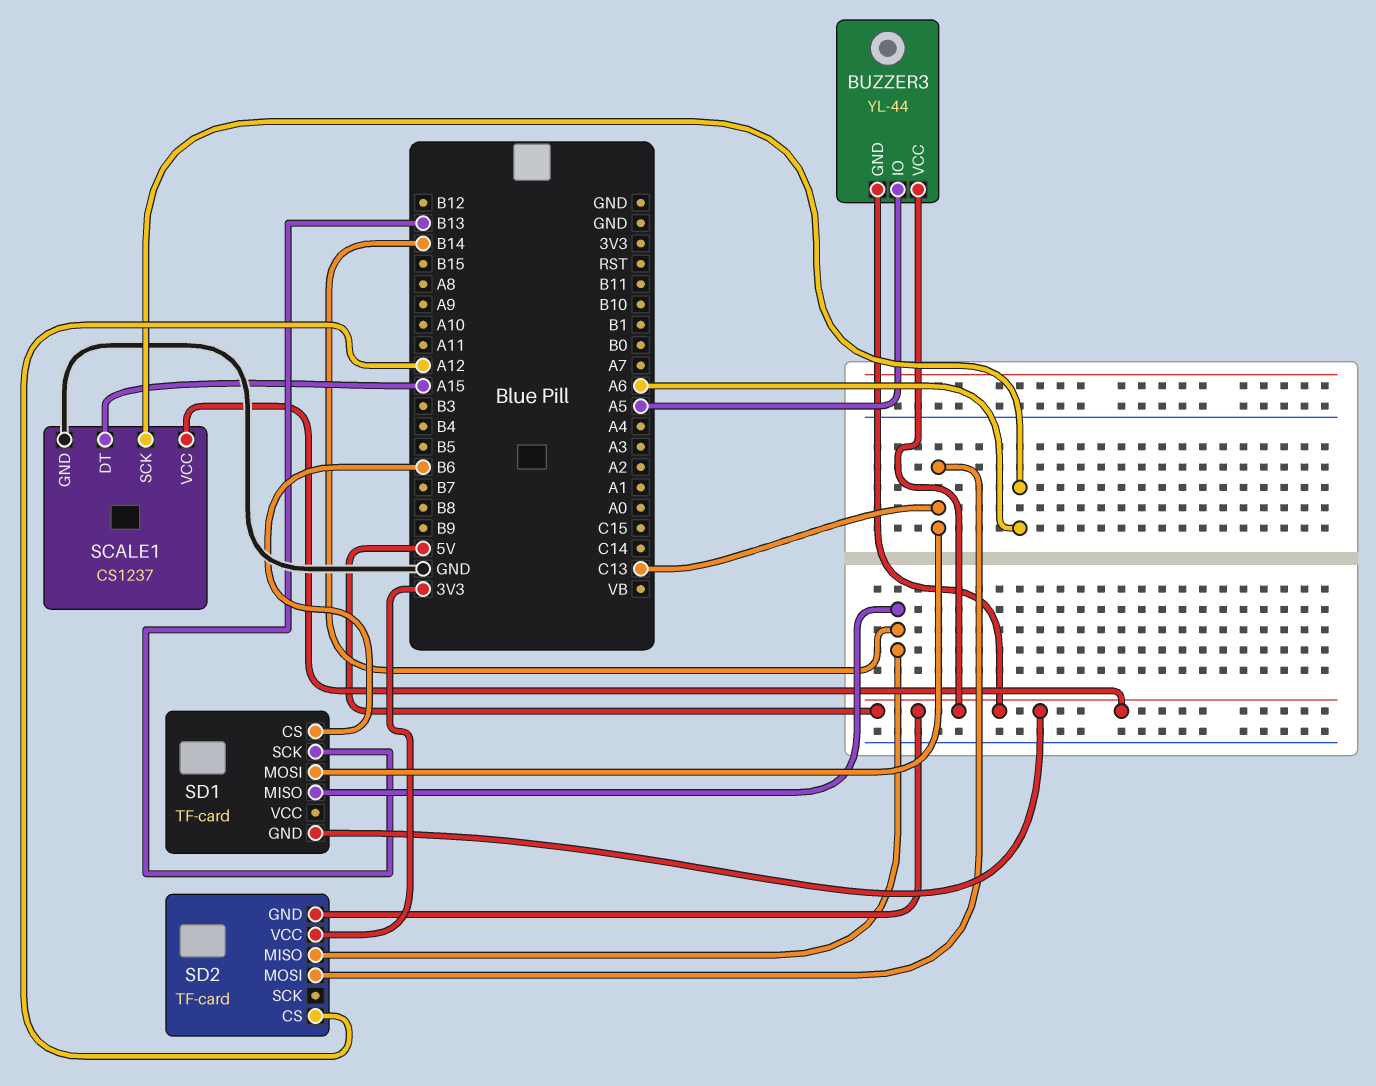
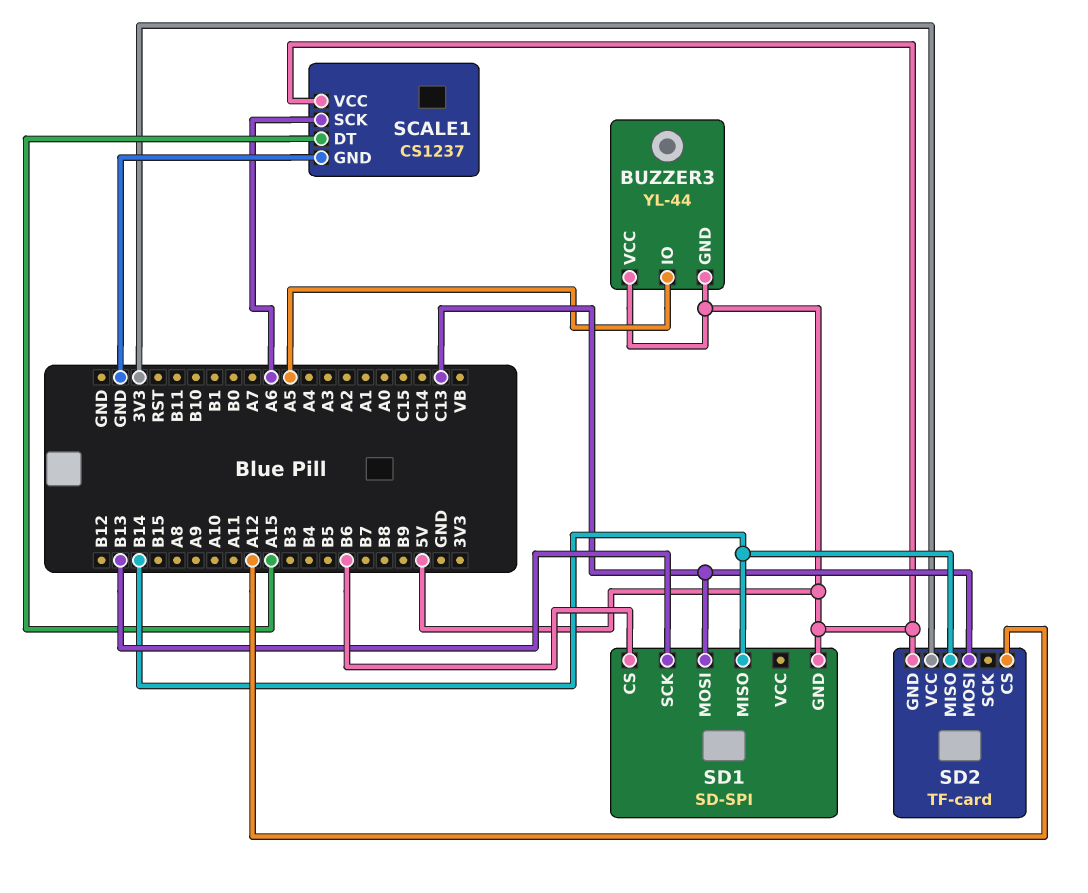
SD1: TF-card -> SD-SPI

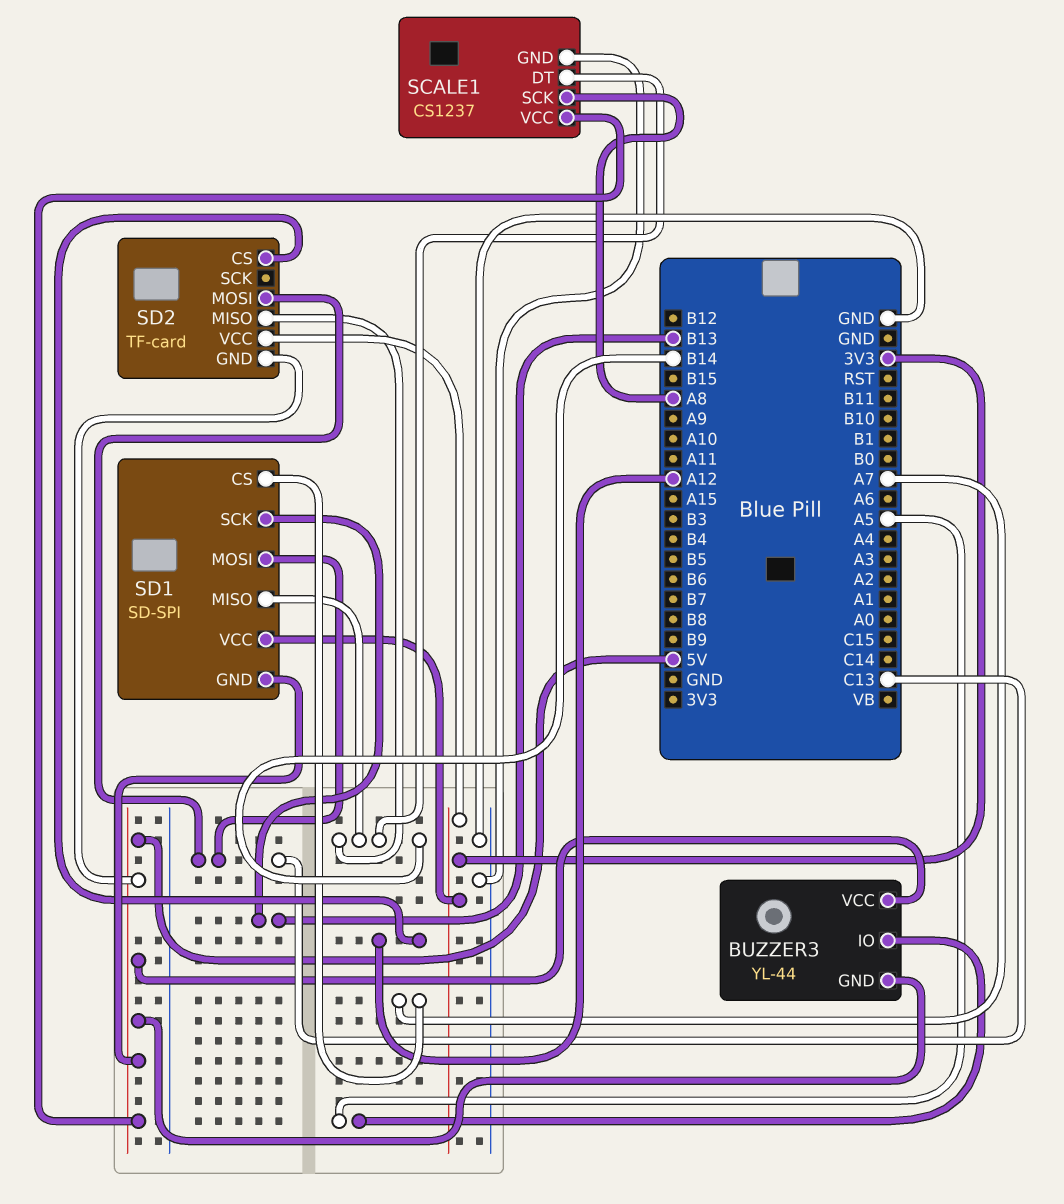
SCALE1 pin DT: A15 -> B14
SCALE1 pin SCK: A6 -> A8
SD1 pin CS: B6 -> A7
SD1 pin VCC: none -> 3V3

